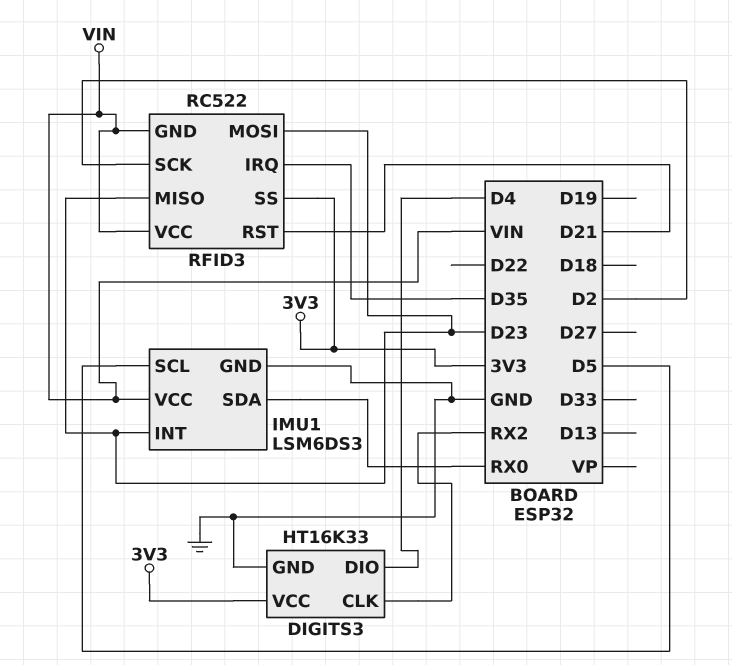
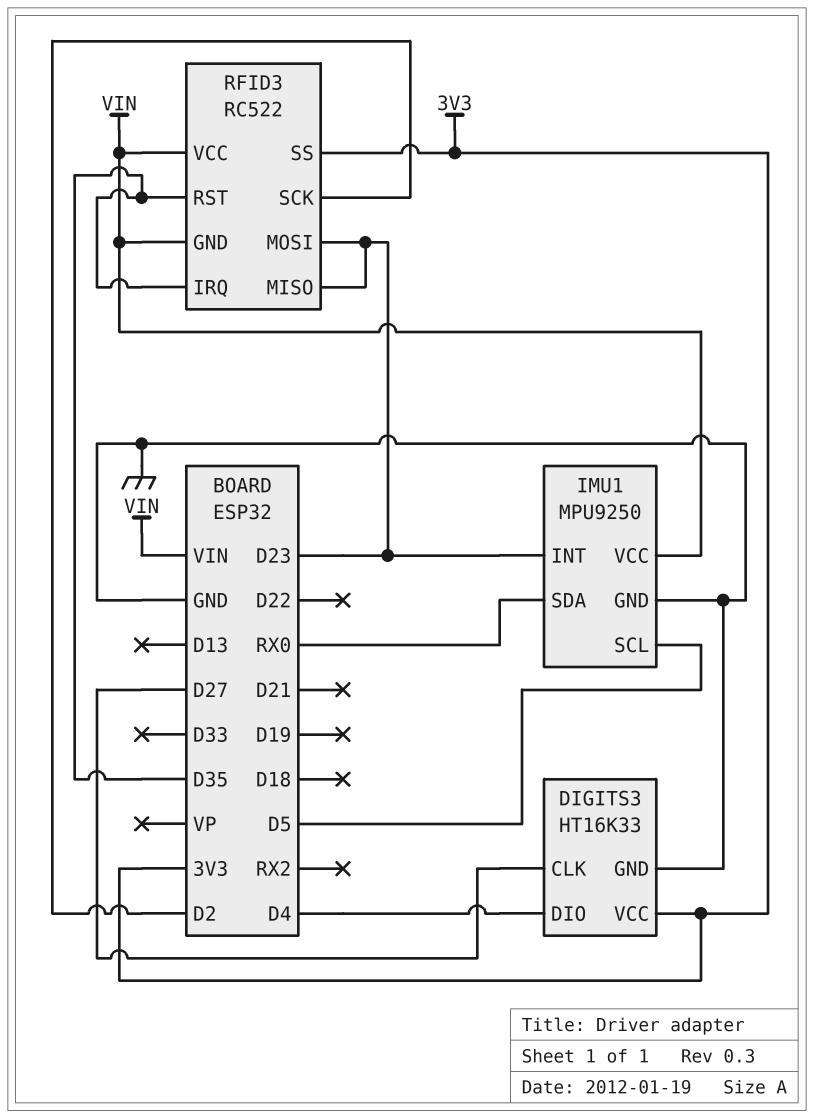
DIGITS3 pin CLK: RX2 -> D27
IMU1: LSM6DS3 -> MPU9250
RFID3 pin RST: D21 -> D35

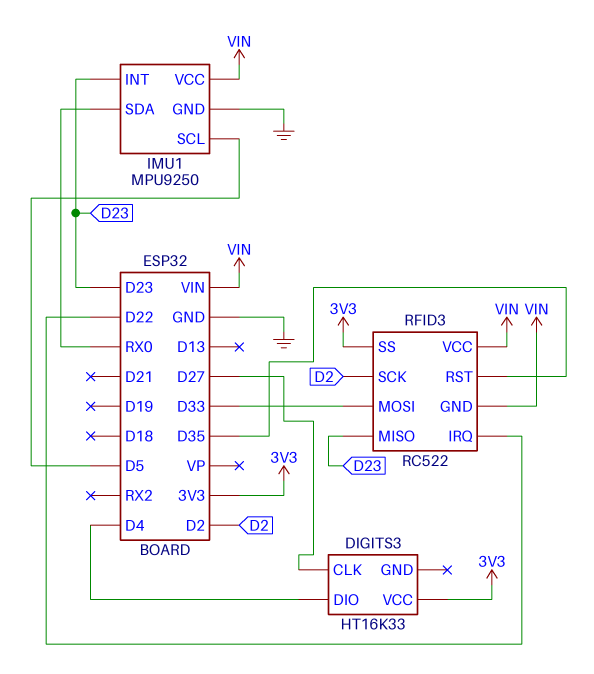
DIGITS3 pin GND: GND -> none
RFID3 pin IRQ: D35 -> D22
RFID3 pin MOSI: D23 -> D33

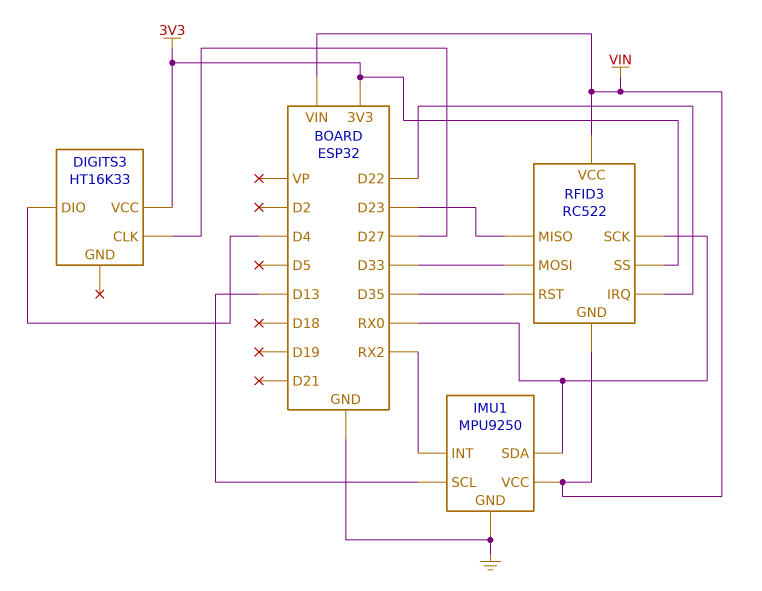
IMU1 pin INT: D23 -> RX2
IMU1 pin SCL: D5 -> D13
RFID3 pin SCK: D2 -> RX0

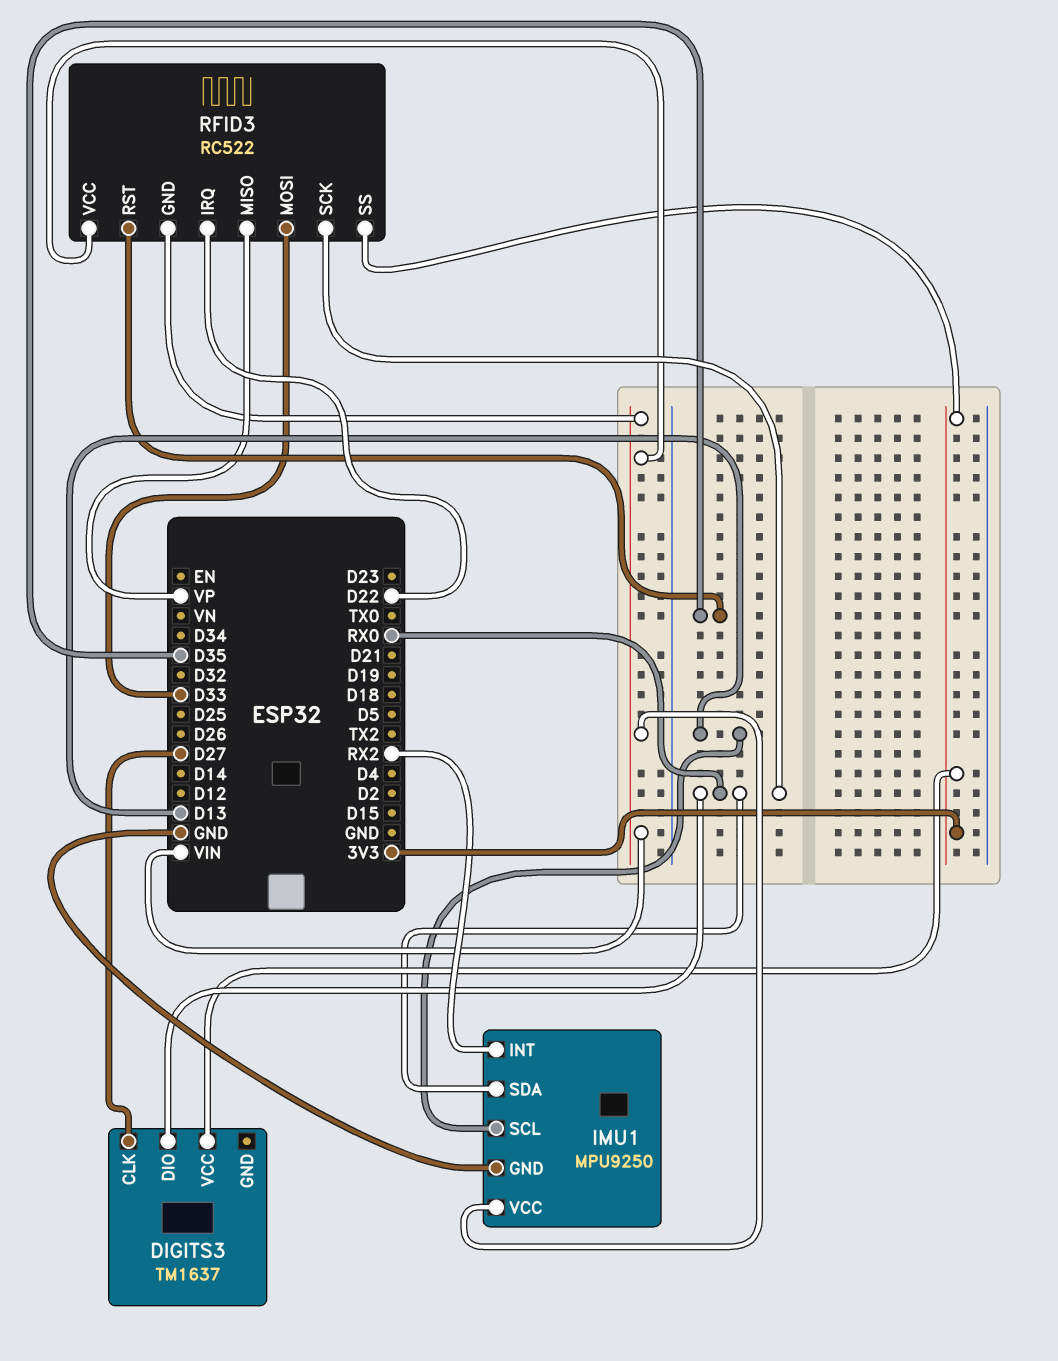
DIGITS3: HT16K33 -> TM1637
DIGITS3 pin DIO: D4 -> RX0
RFID3 pin MISO: D23 -> VP

